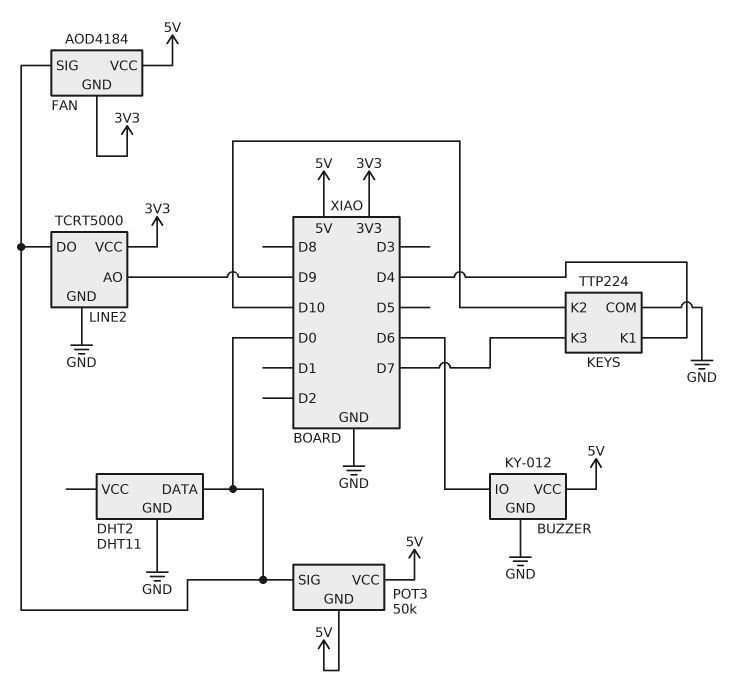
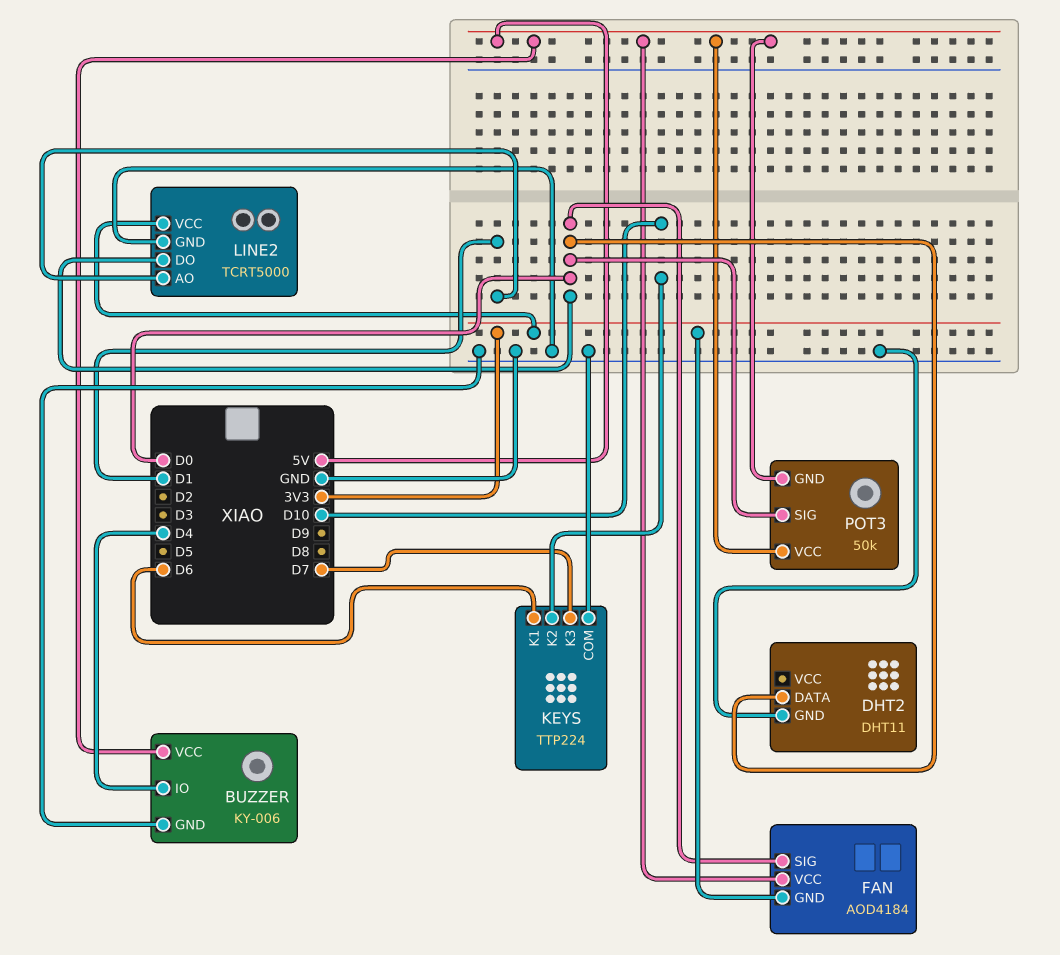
BUZZER: KY-012 -> KY-006
BUZZER pin IO: D6 -> D4
KEYS pin K1: D4 -> D6
LINE2 pin AO: D9 -> D1

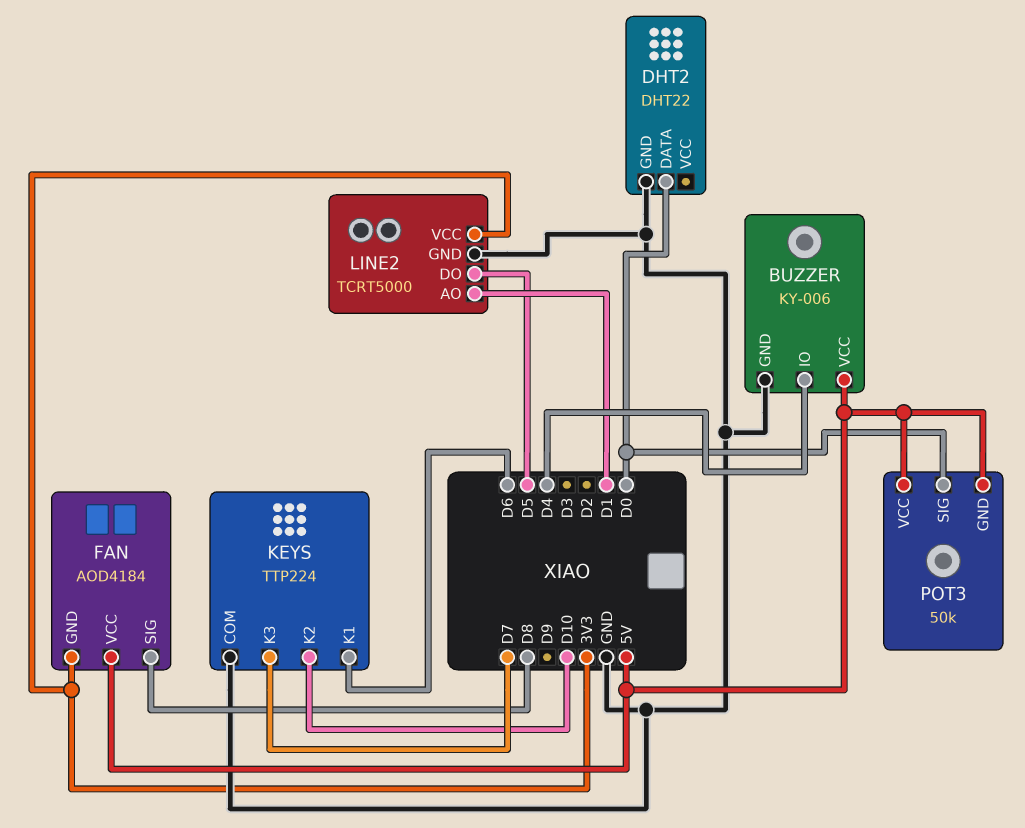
DHT2: DHT11 -> DHT22
FAN pin SIG: D0 -> D8
LINE2 pin DO: D0 -> D5

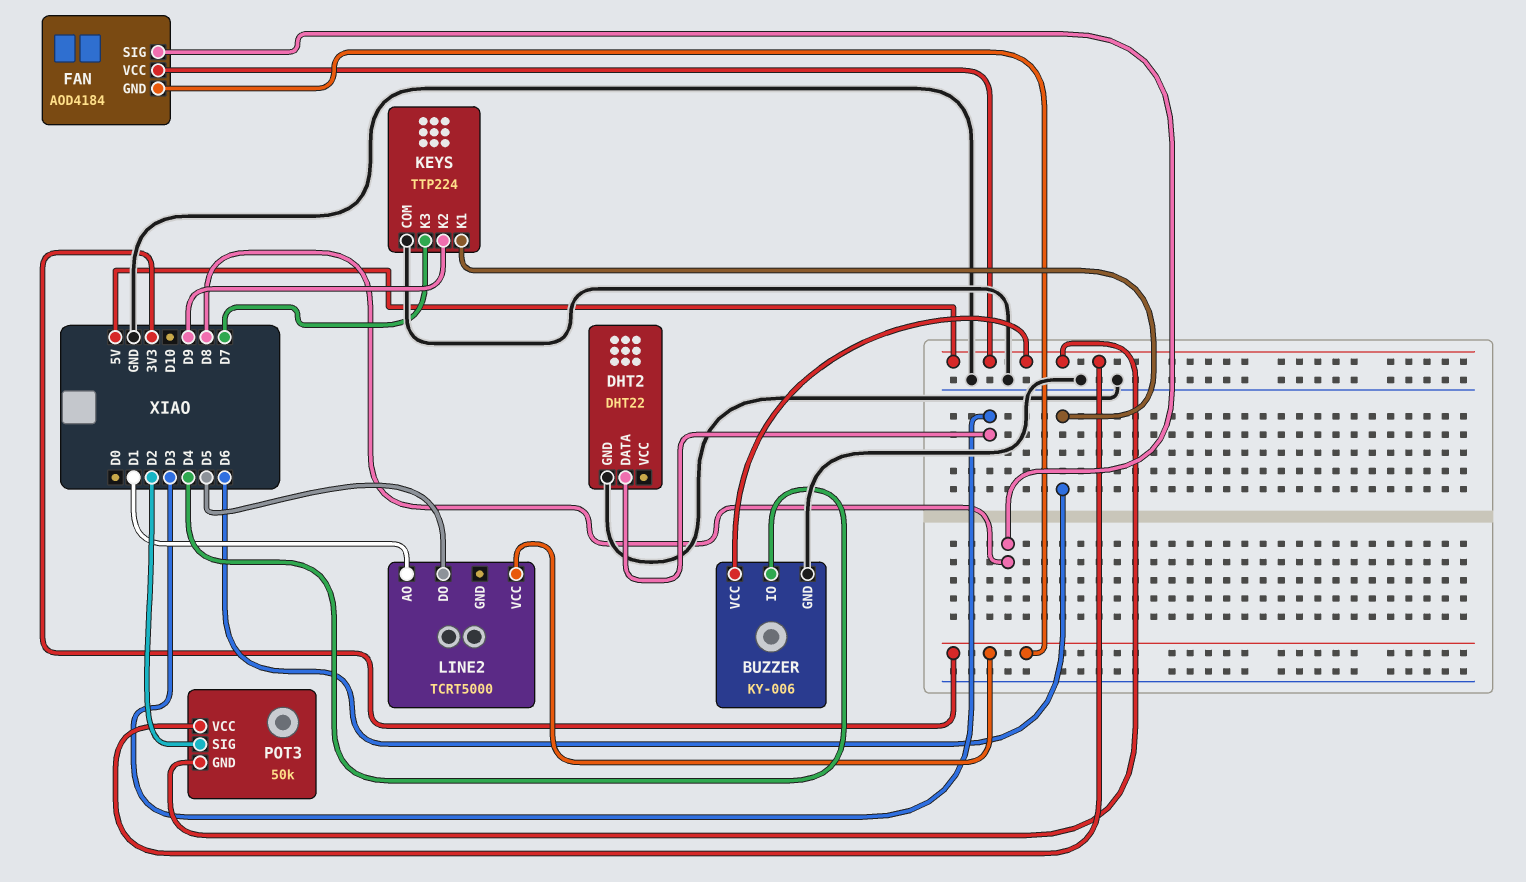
DHT2 pin DATA: D0 -> D3
KEYS pin K2: D10 -> D9
LINE2 pin GND: GND -> none
POT3 pin SIG: D0 -> D2

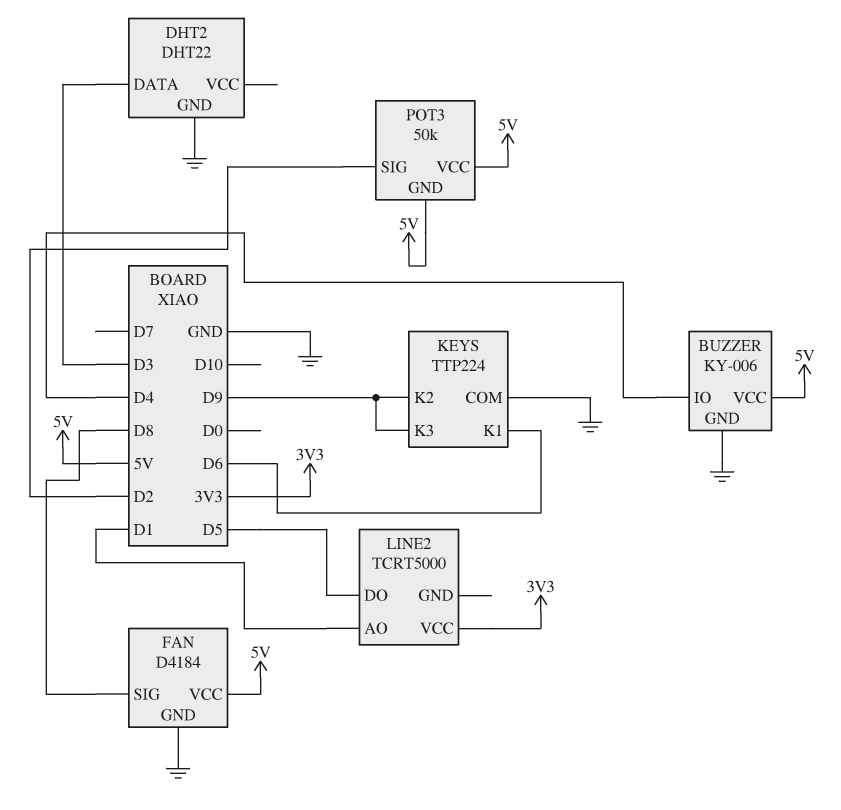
FAN: AOD4184 -> D4184
FAN pin GND: 3V3 -> GND
KEYS pin K3: D7 -> D9

